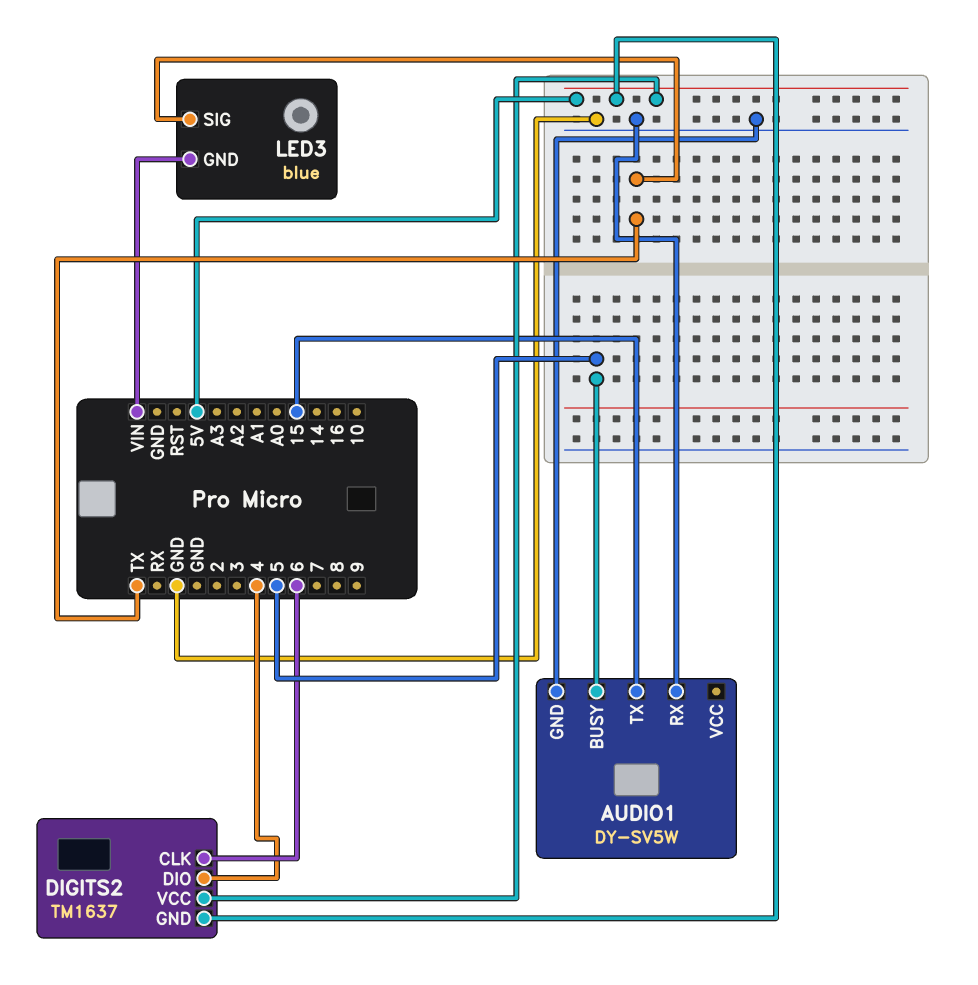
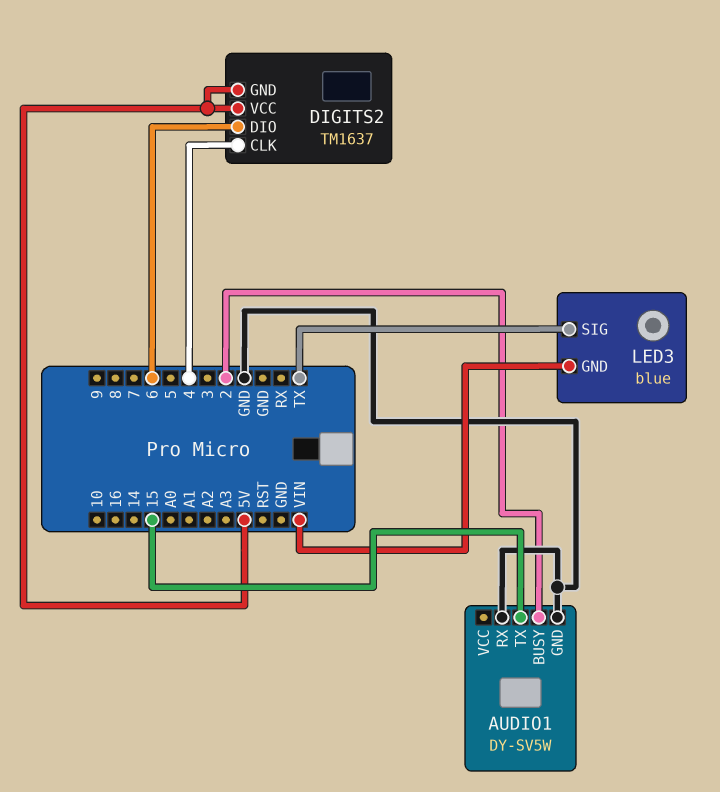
AUDIO1 pin BUSY: 5 -> 2
DIGITS2 pin CLK: 6 -> 4
DIGITS2 pin DIO: 4 -> 6

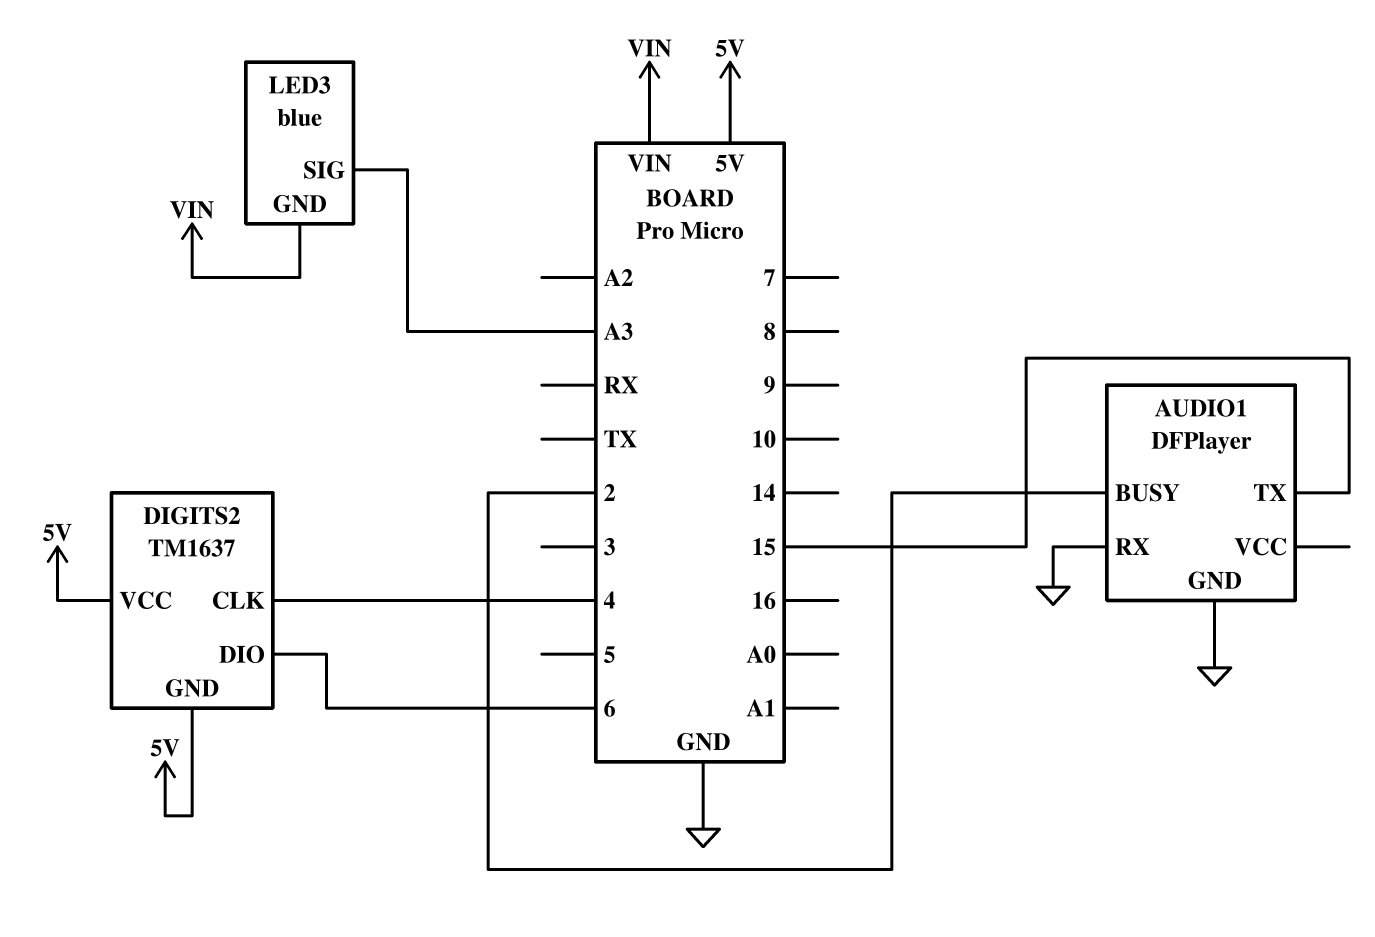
AUDIO1: DY-SV5W -> DFPlayer
LED3 pin SIG: TX -> A3

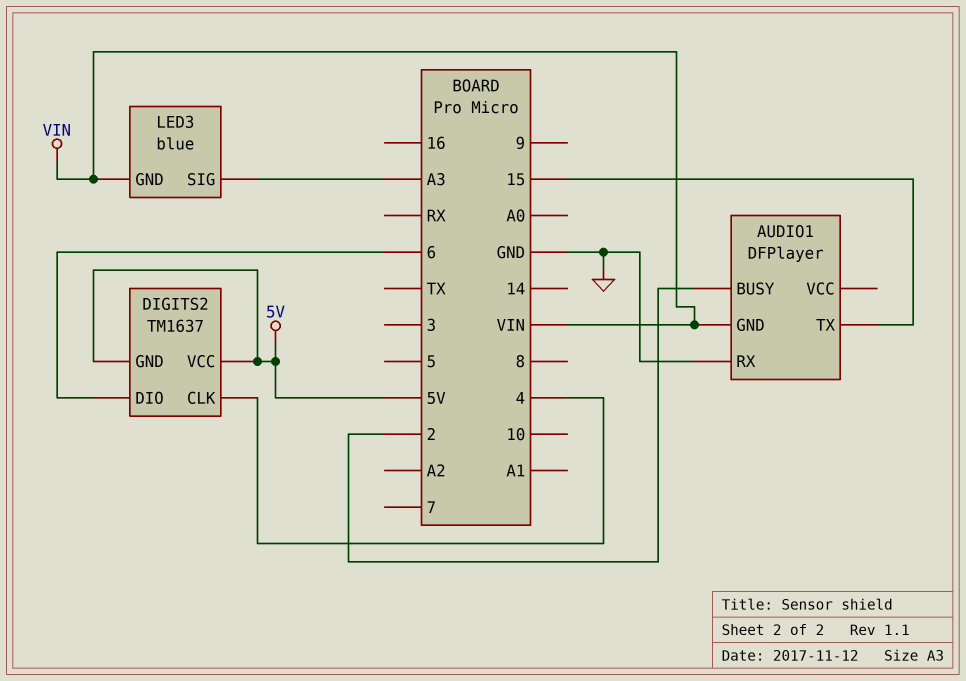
AUDIO1 pin GND: GND -> VIN

